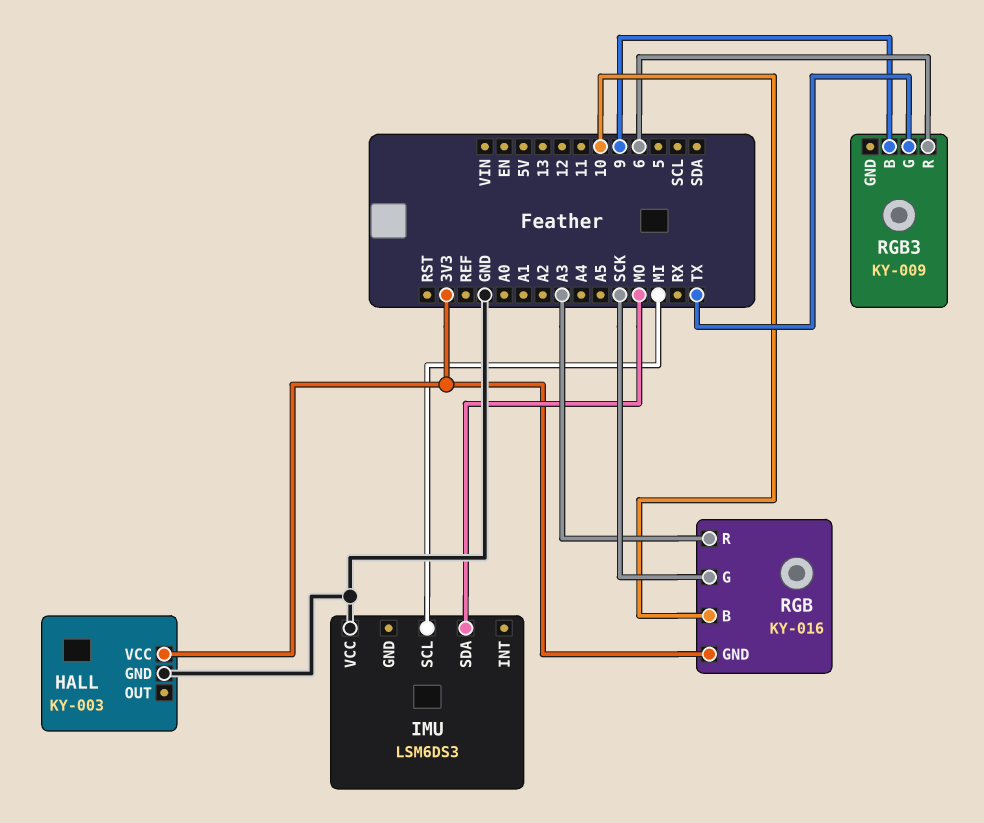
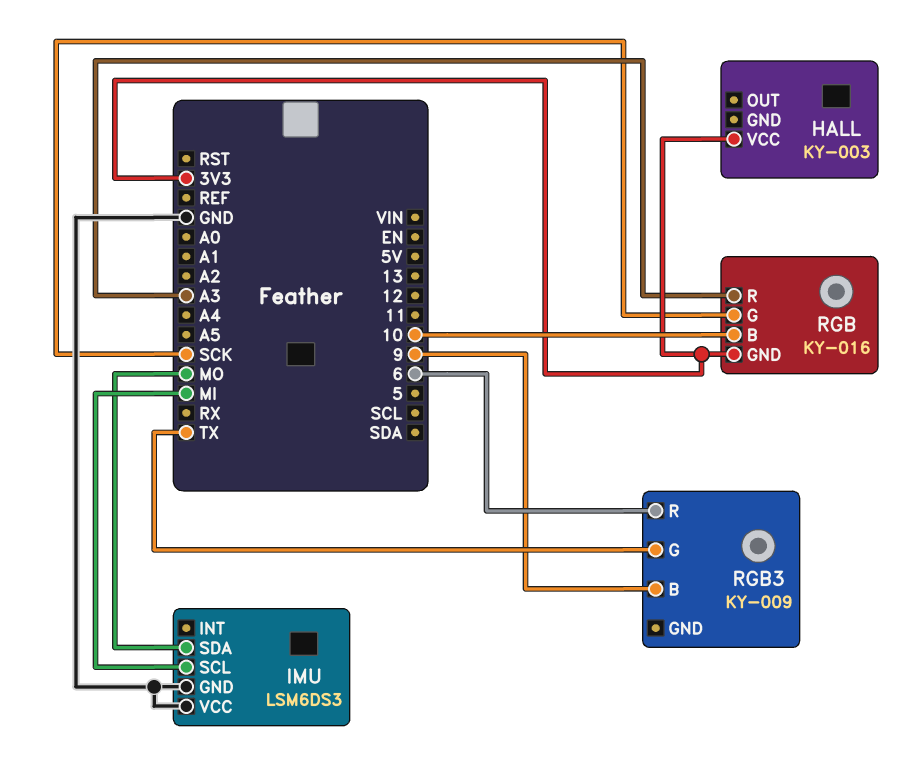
HALL pin GND: GND -> none
IMU pin GND: none -> GND

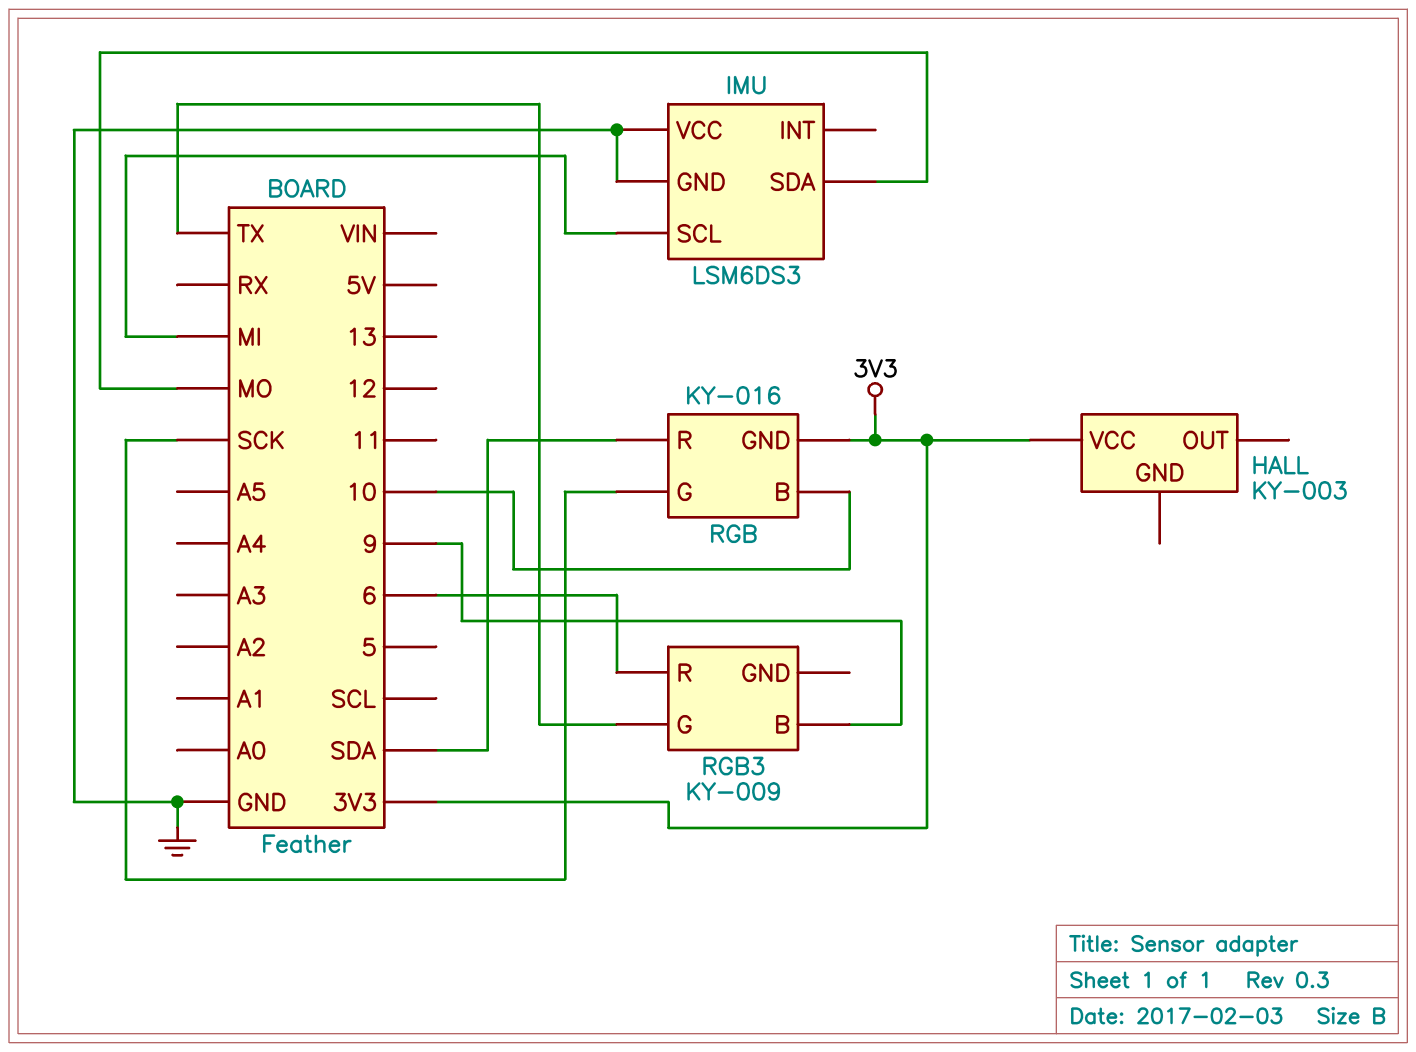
RGB pin R: A3 -> SDA

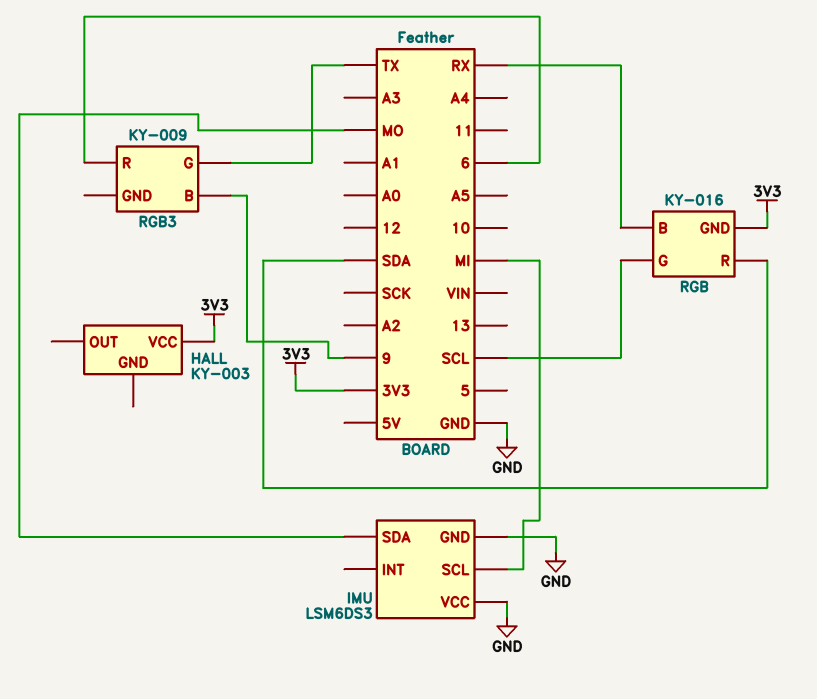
RGB pin B: 10 -> RX
RGB pin G: SCK -> SCL

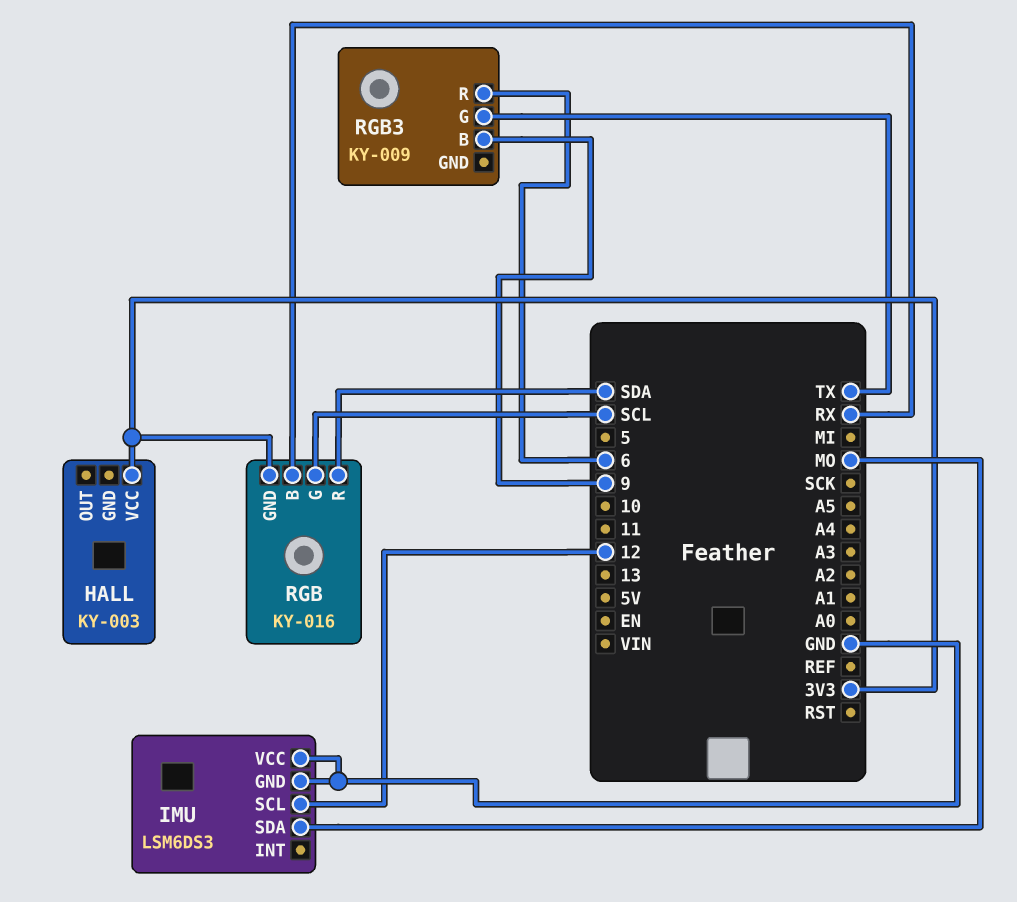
IMU pin SCL: MI -> 12

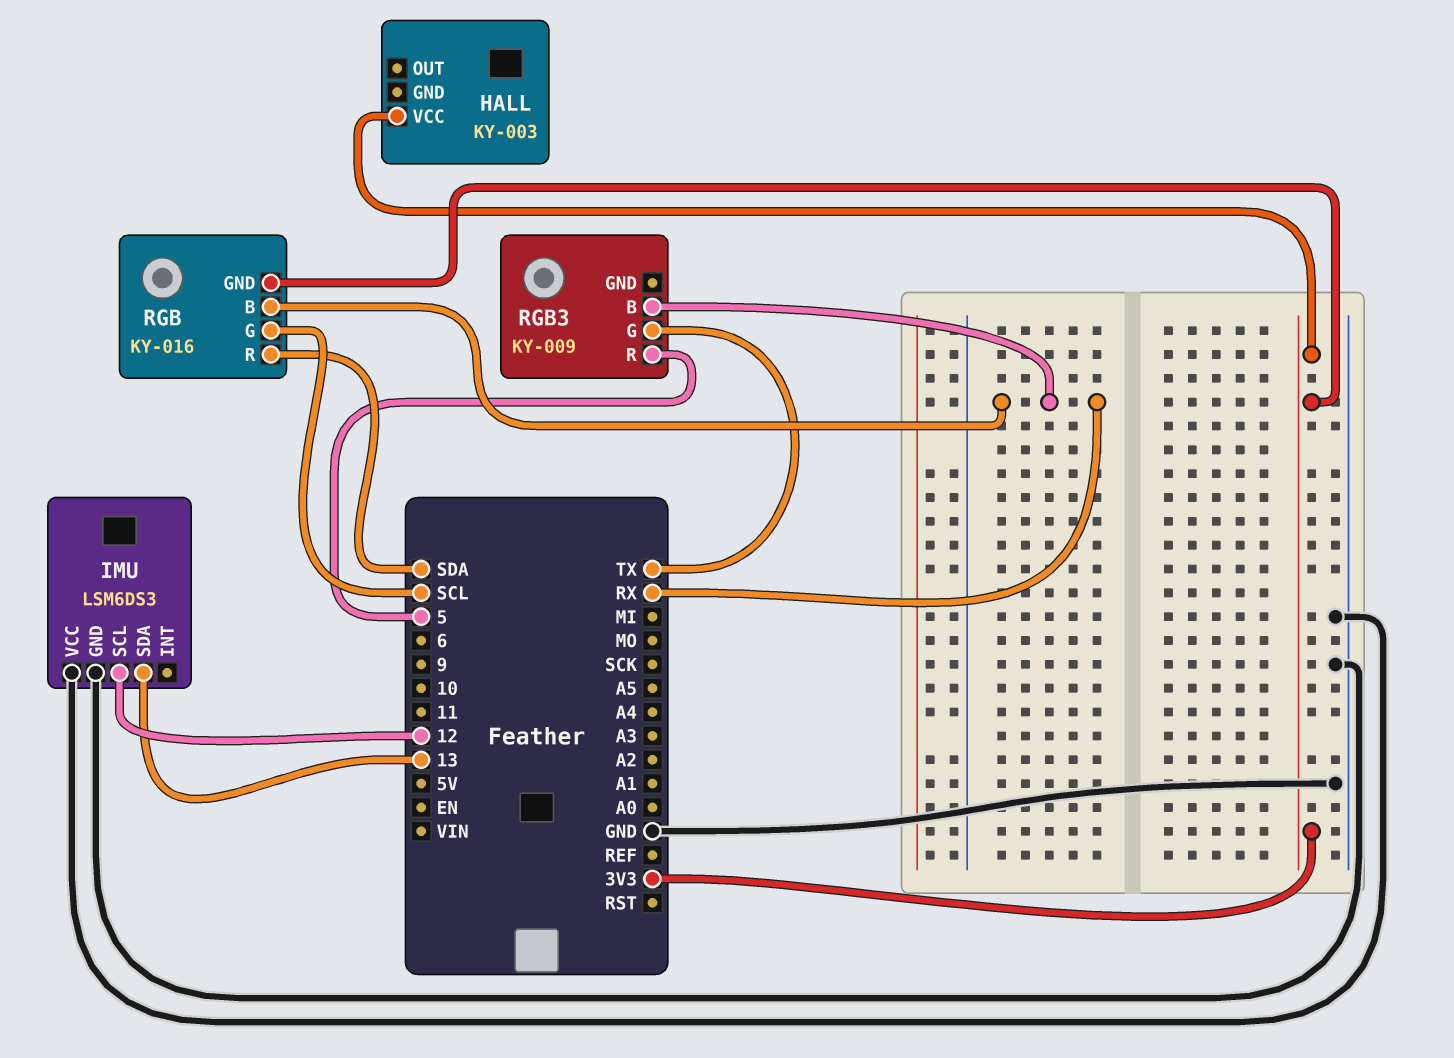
IMU pin SDA: MO -> 13
RGB3 pin B: 9 -> RX
RGB3 pin R: 6 -> 5

